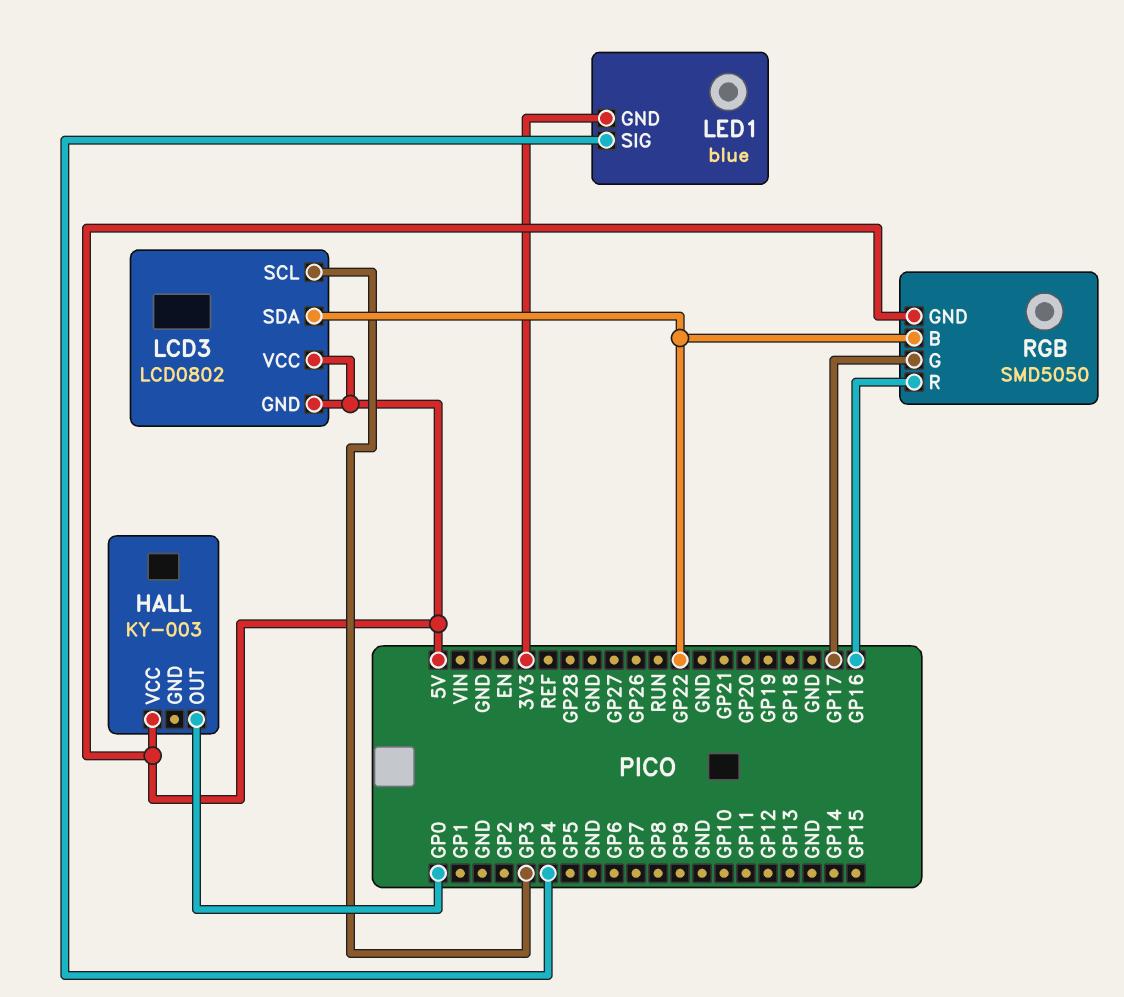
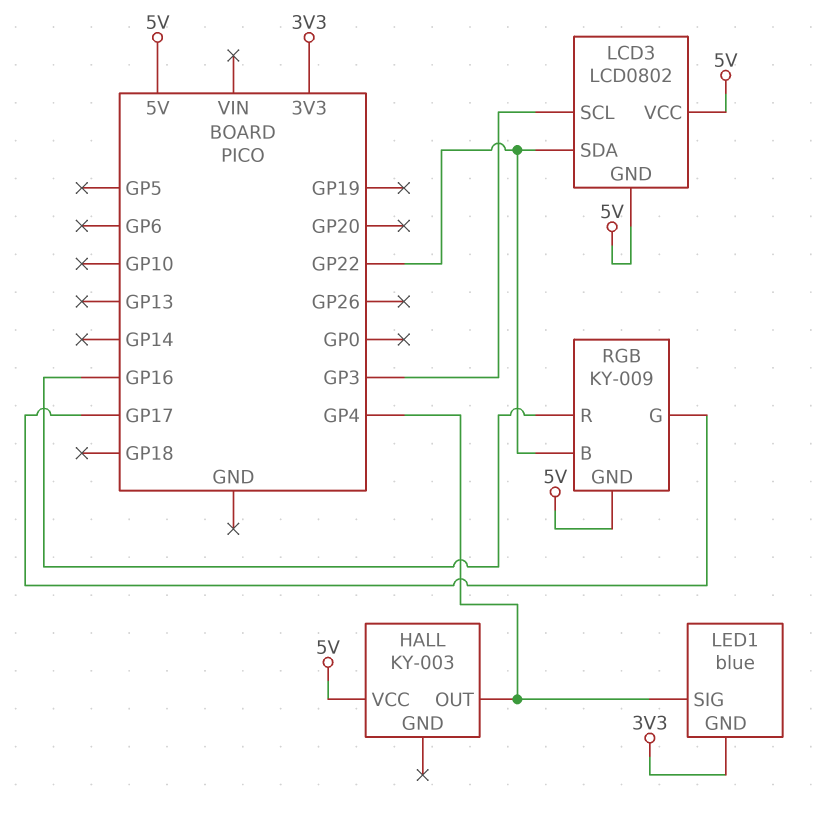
HALL pin OUT: GP0 -> GP4
RGB: SMD5050 -> KY-009

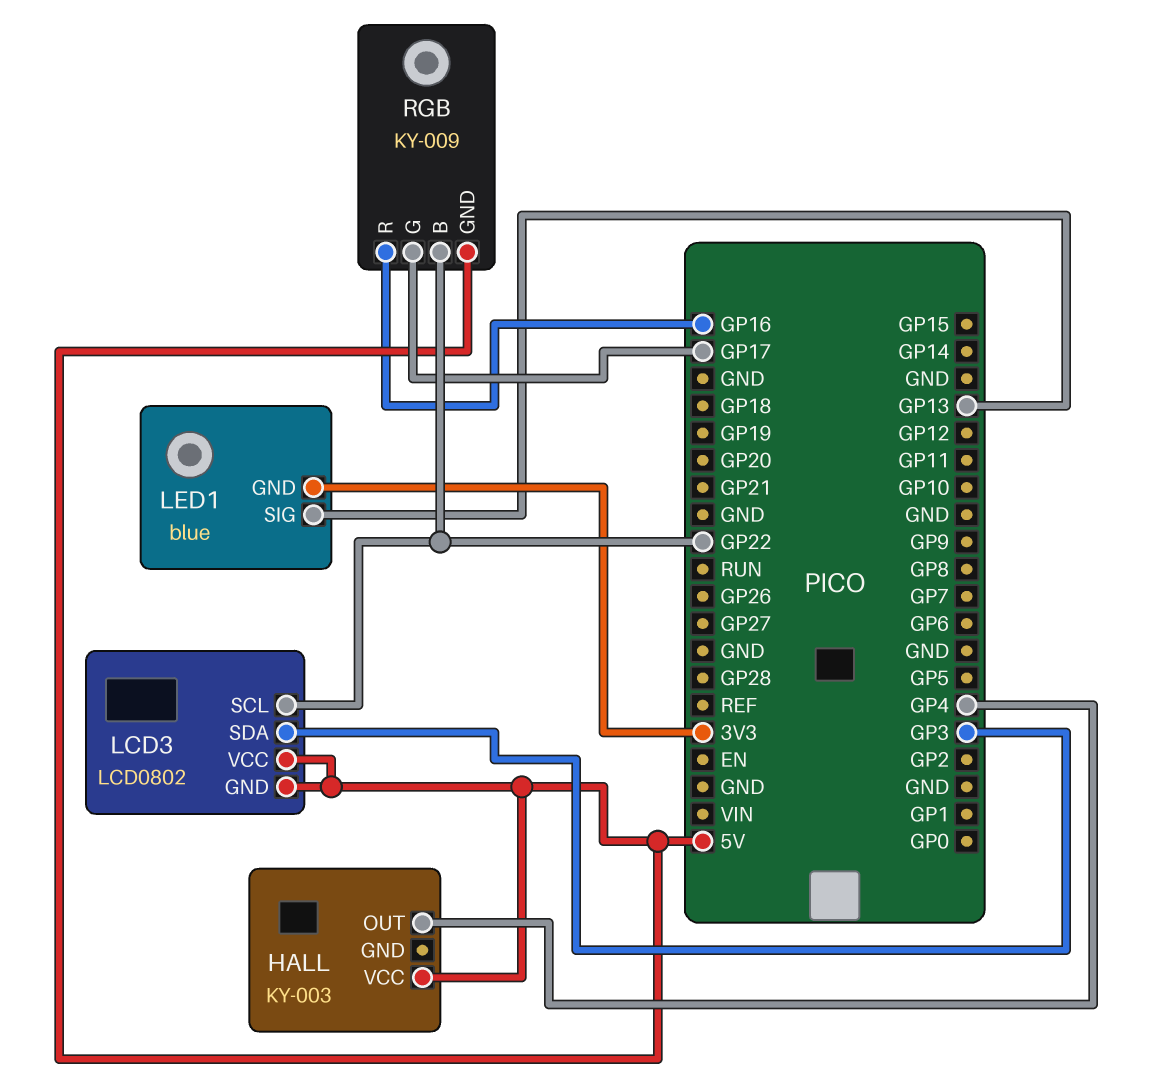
LCD3 pin SCL: GP3 -> GP22
LCD3 pin SDA: GP22 -> GP3
LED1 pin SIG: GP4 -> GP13

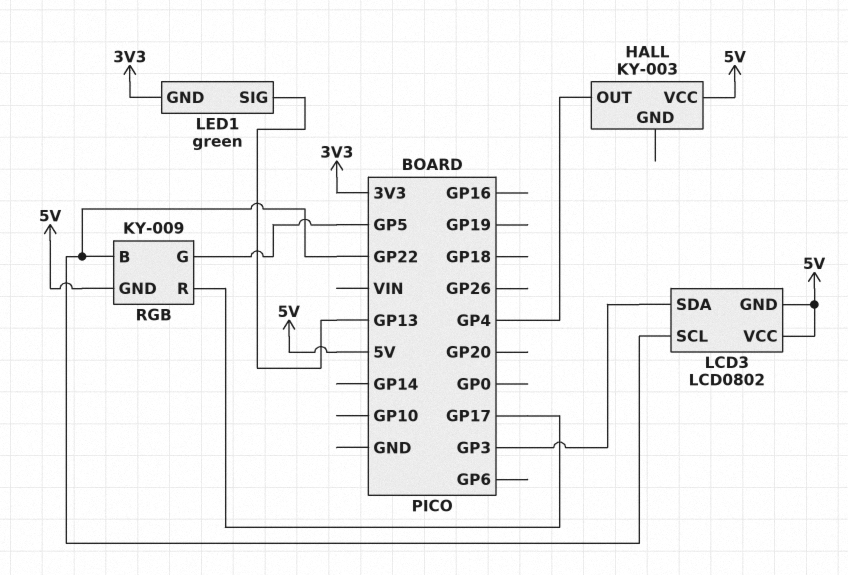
LED1: blue -> green
RGB pin G: GP17 -> GP5
RGB pin R: GP16 -> GP17

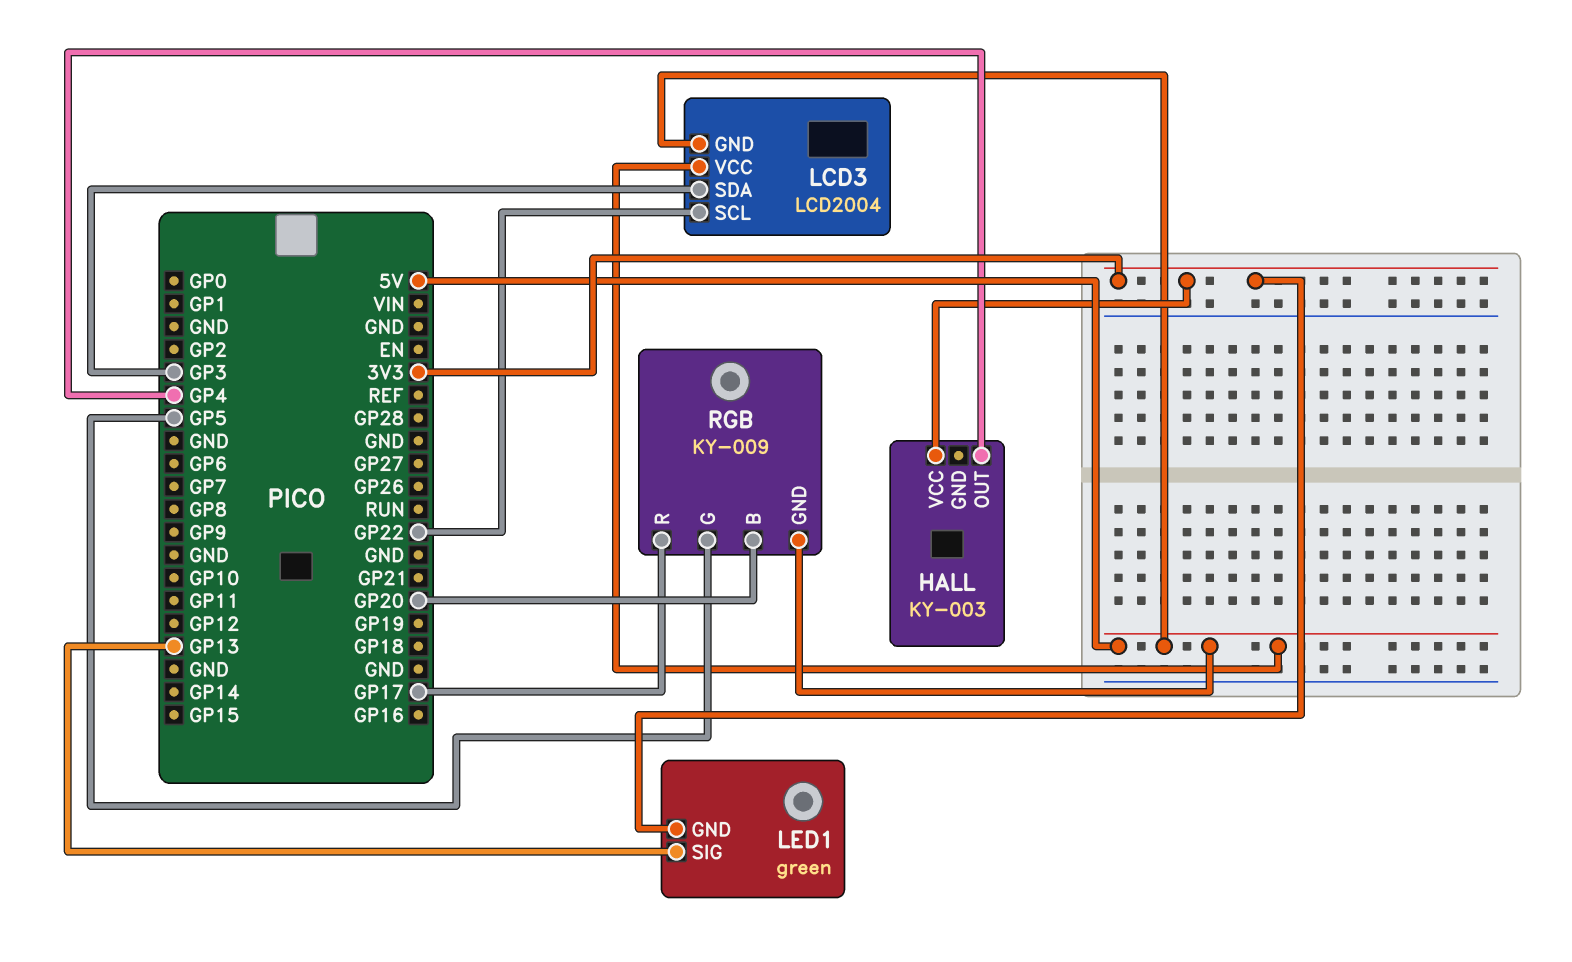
HALL pin VCC: 5V -> 3V3
LCD3: LCD0802 -> LCD2004
RGB pin B: GP22 -> GP20

